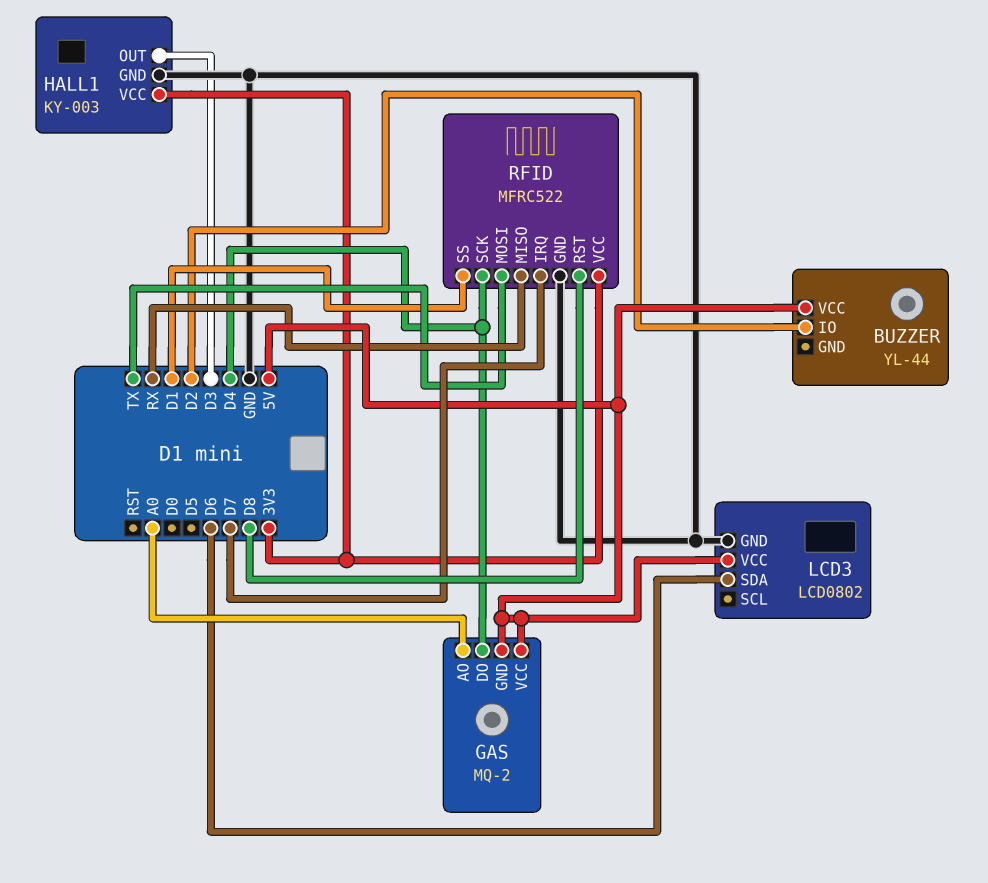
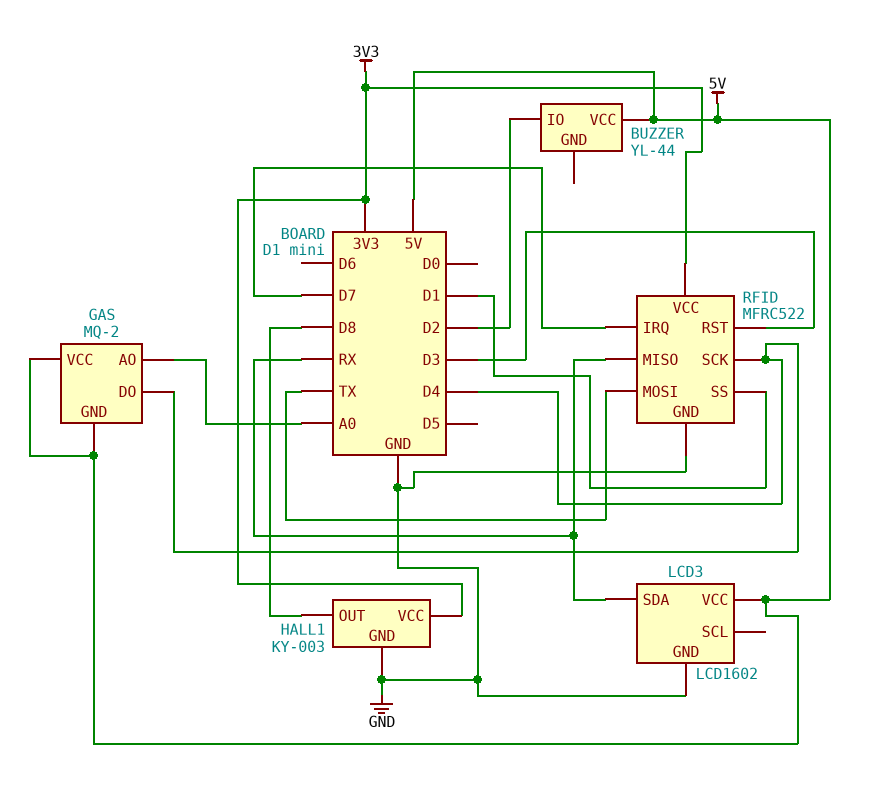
HALL1 pin OUT: D3 -> D8
LCD3: LCD0802 -> LCD1602
LCD3 pin SDA: D6 -> RX
RFID pin RST: D8 -> D3

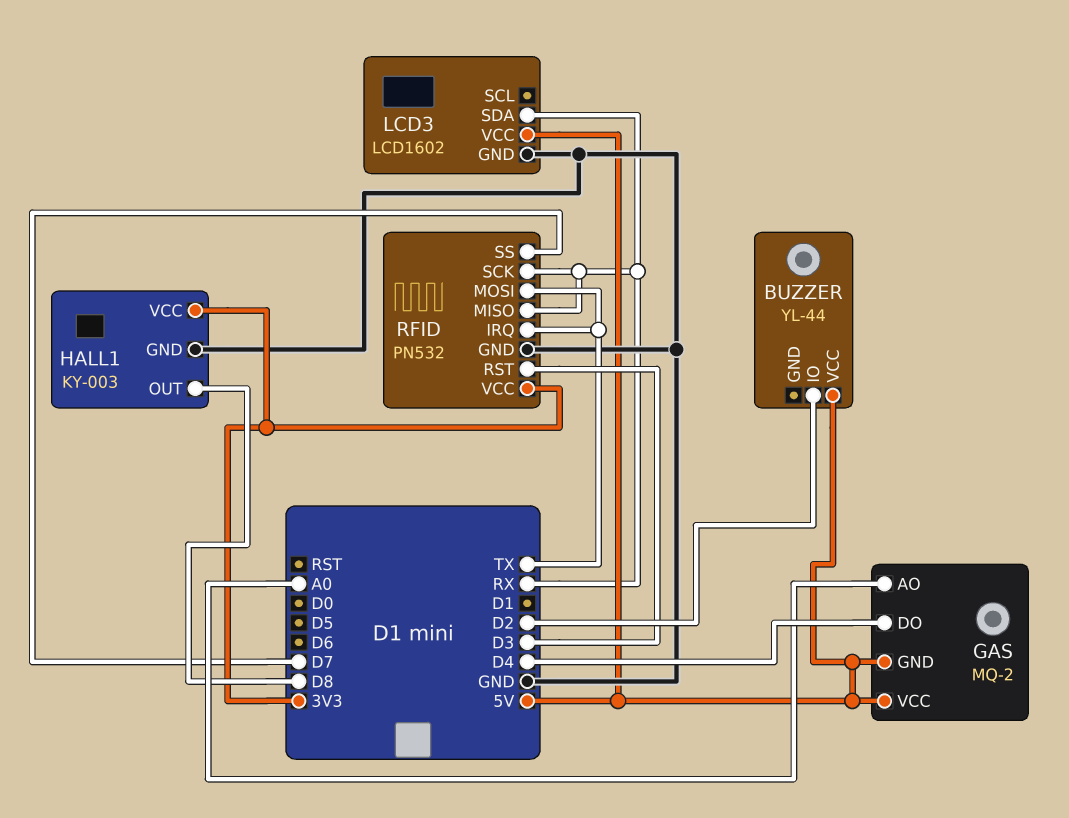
RFID: MFRC522 -> PN532
RFID pin IRQ: D7 -> TX
RFID pin SCK: D4 -> RX
RFID pin SS: D1 -> D7

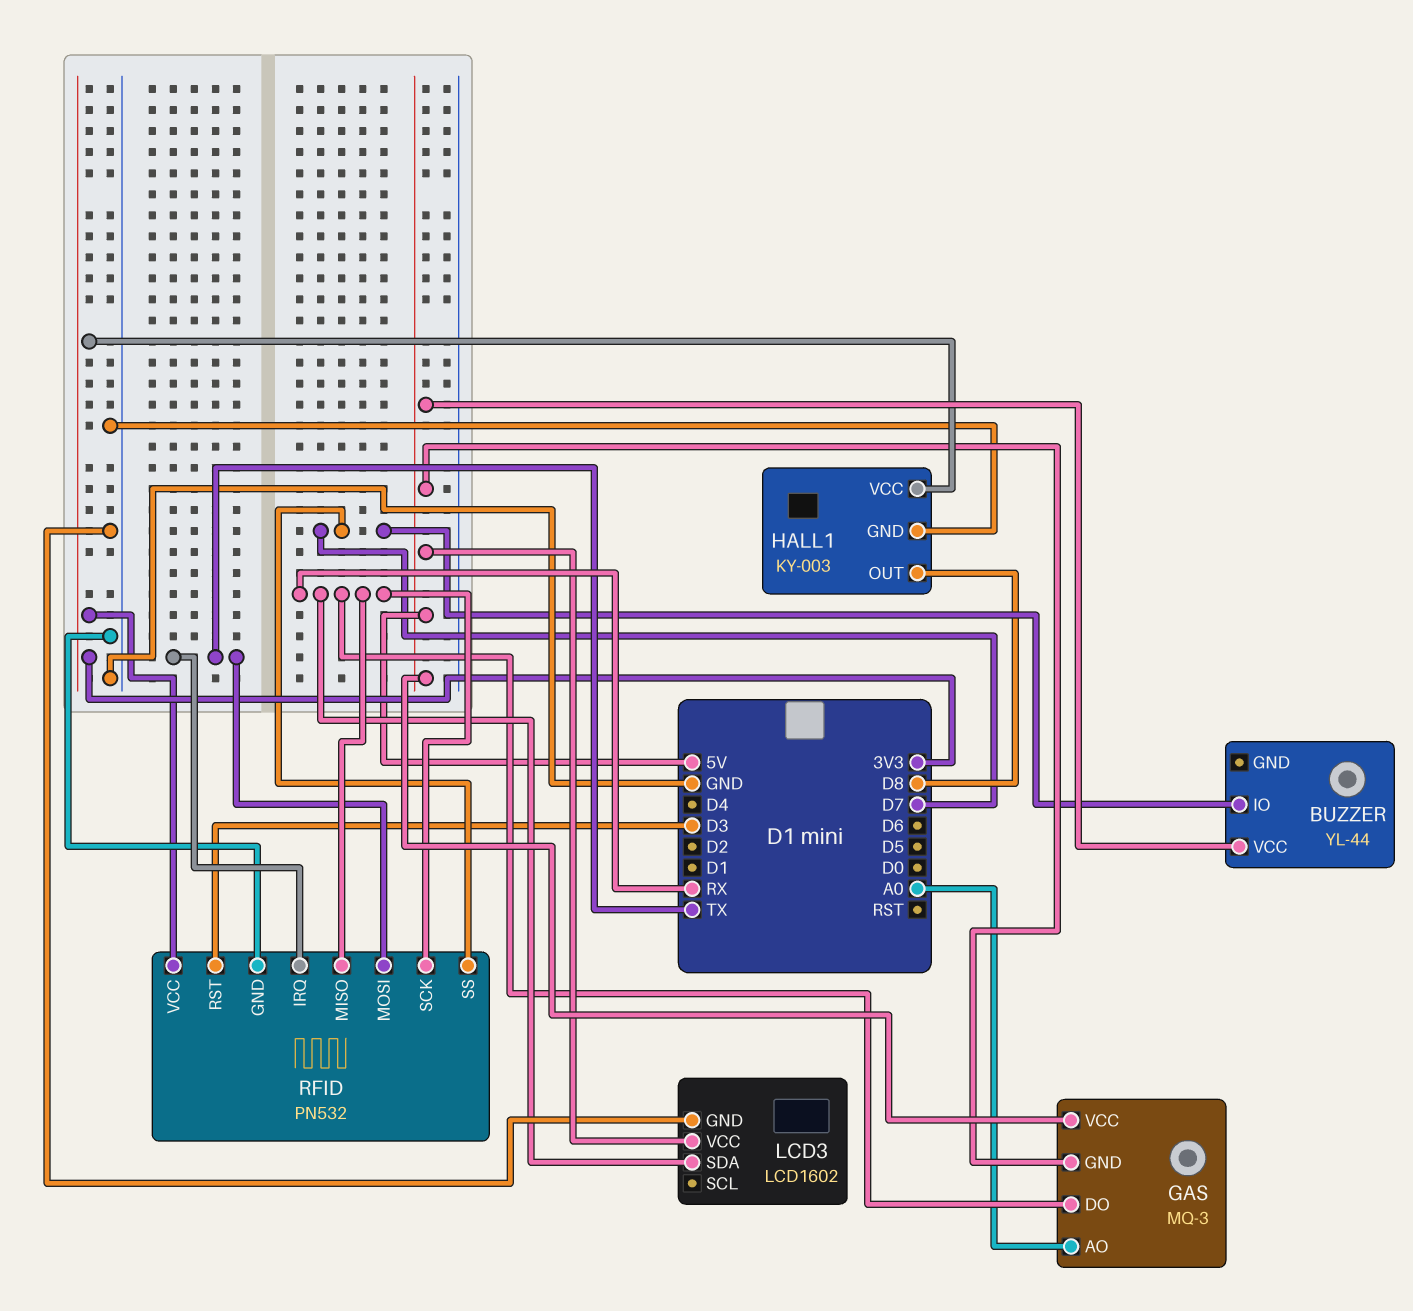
BUZZER pin IO: D2 -> D7
GAS: MQ-2 -> MQ-3
GAS pin DO: D4 -> RX

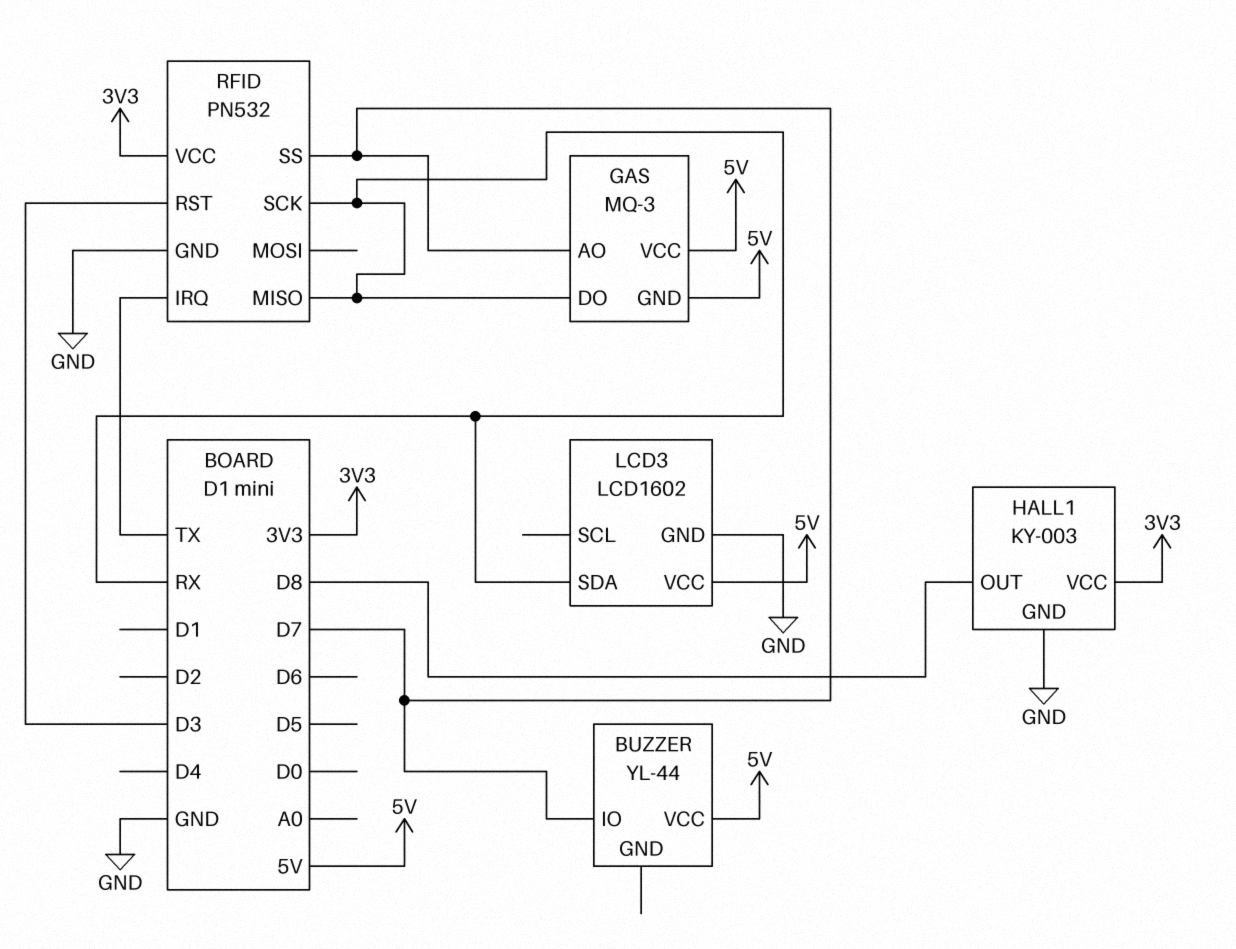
GAS pin AO: A0 -> D7
RFID pin MOSI: TX -> none

